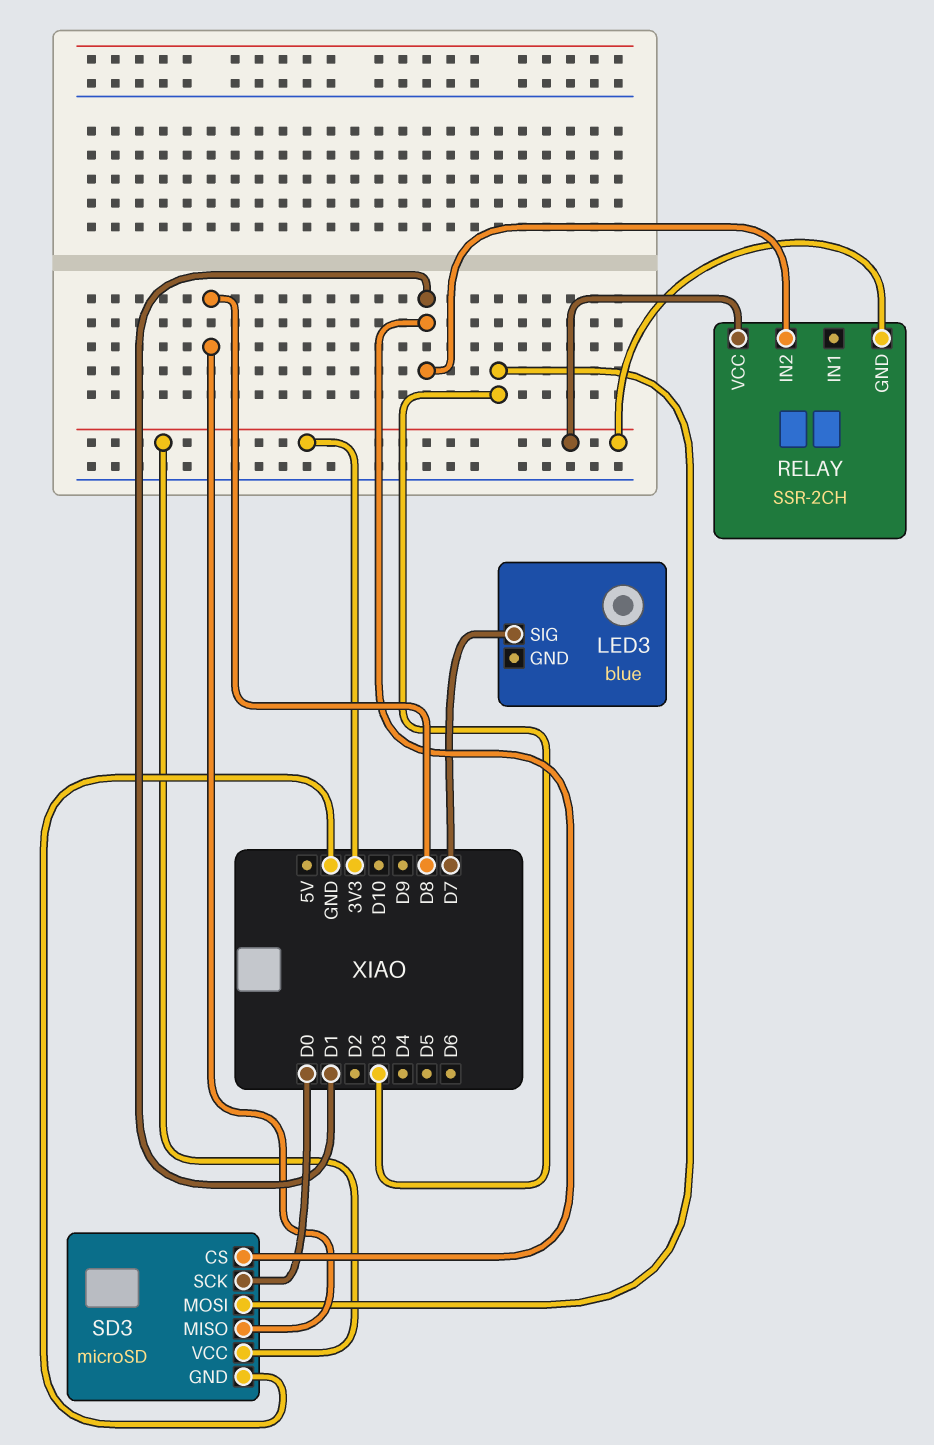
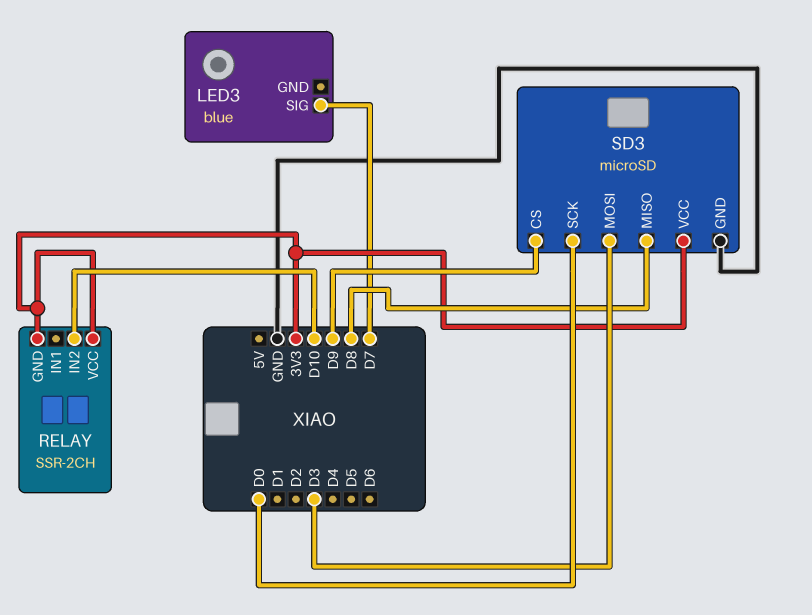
RELAY pin IN2: D1 -> D10
SD3 pin CS: D1 -> D9

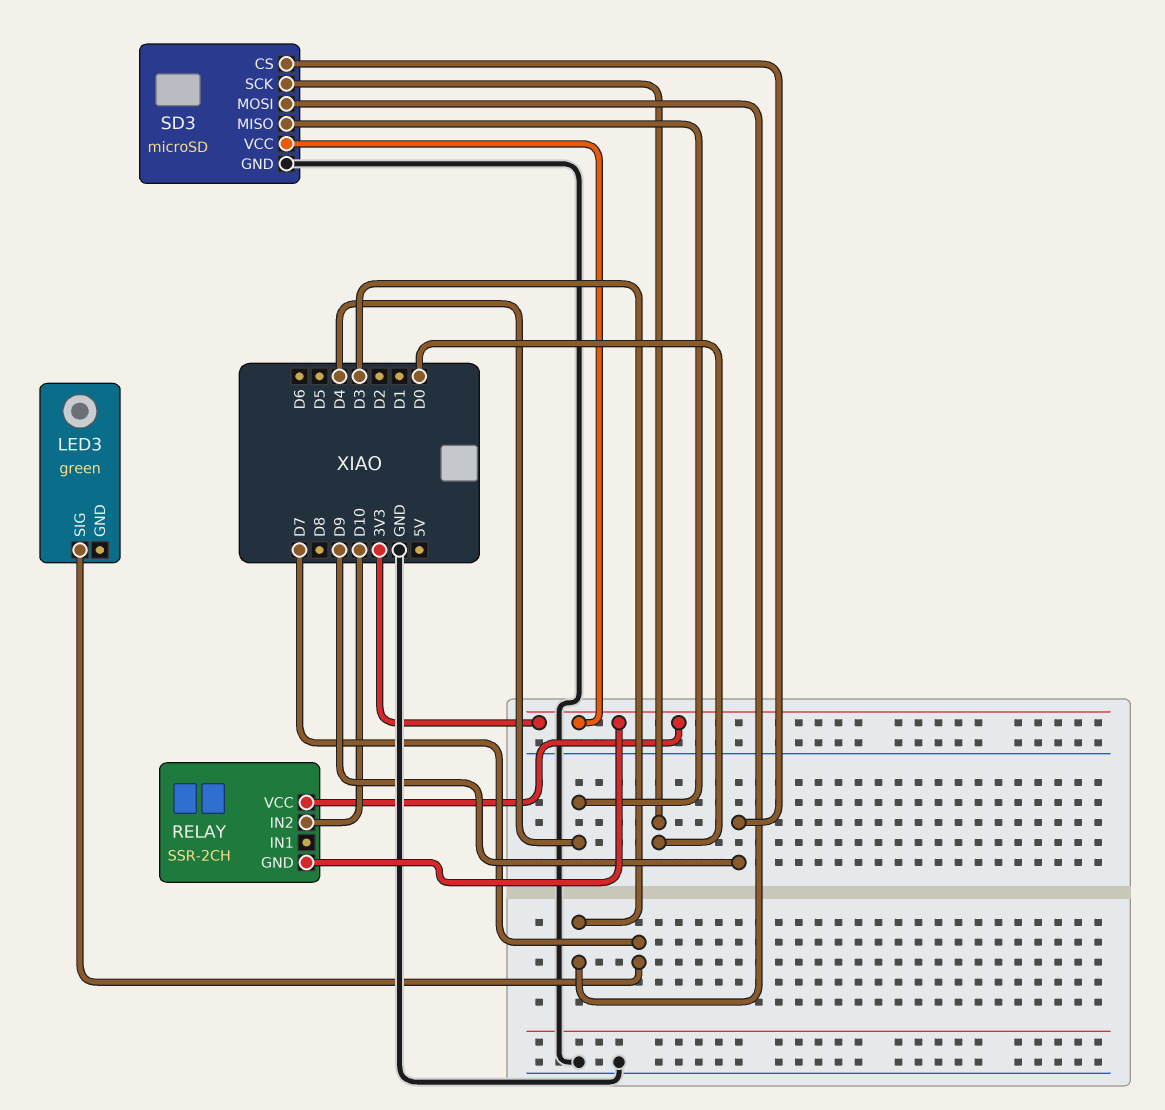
LED3: blue -> green
SD3 pin MISO: D8 -> D4

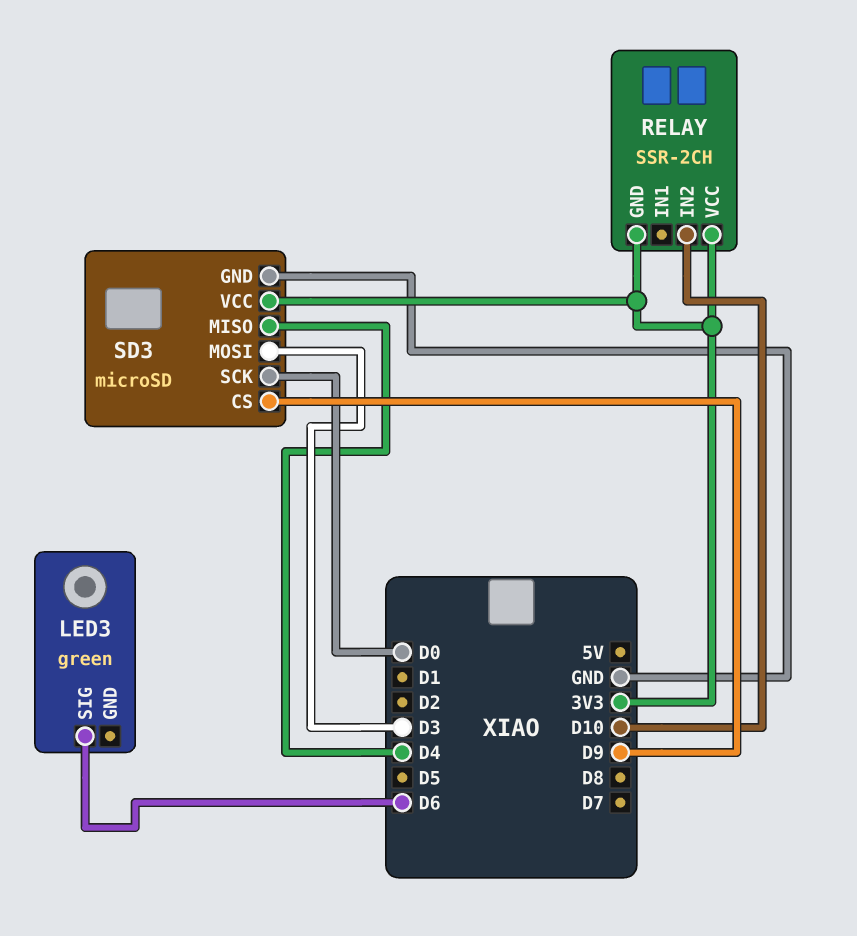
LED3 pin SIG: D7 -> D6

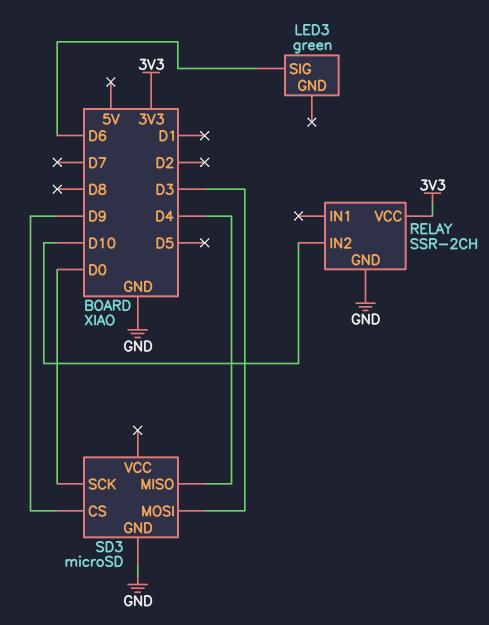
RELAY pin GND: 3V3 -> GND
SD3 pin VCC: 3V3 -> none

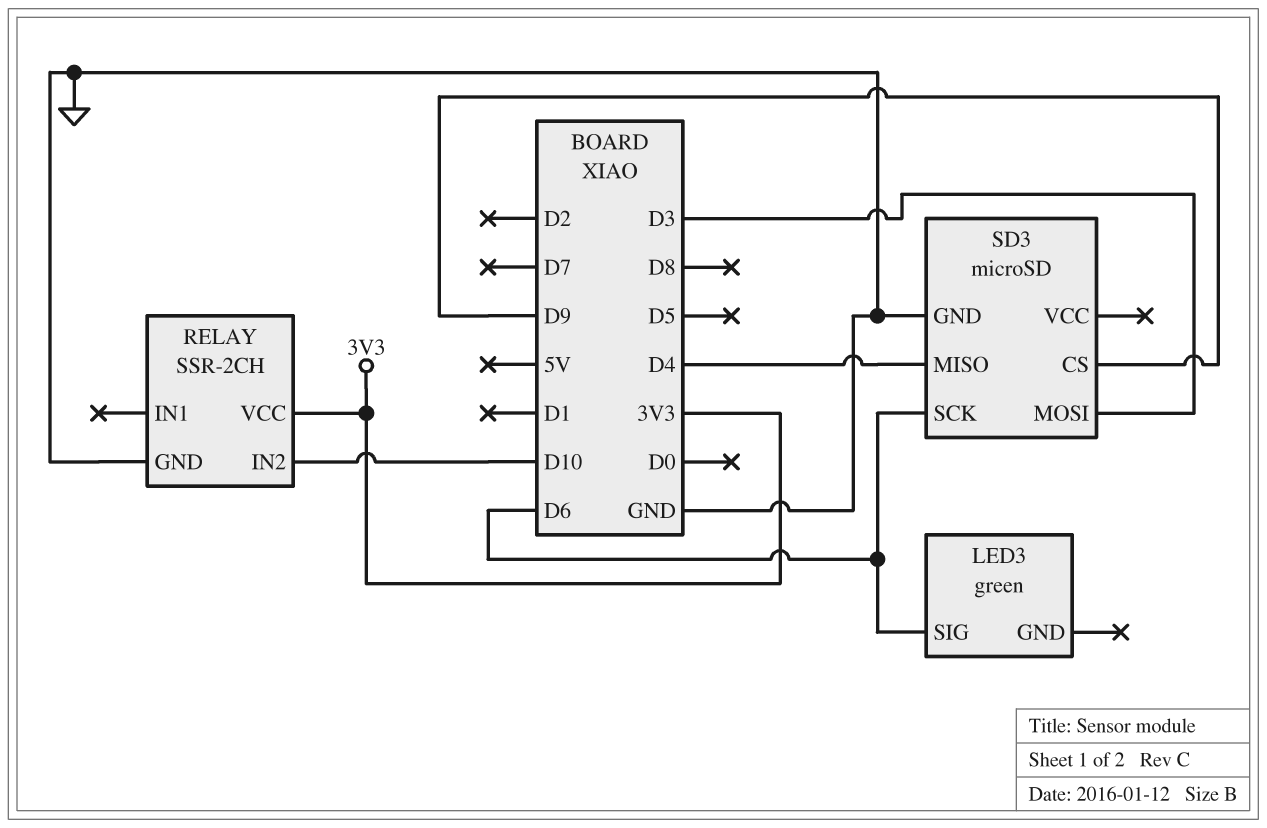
SD3 pin SCK: D0 -> D6

